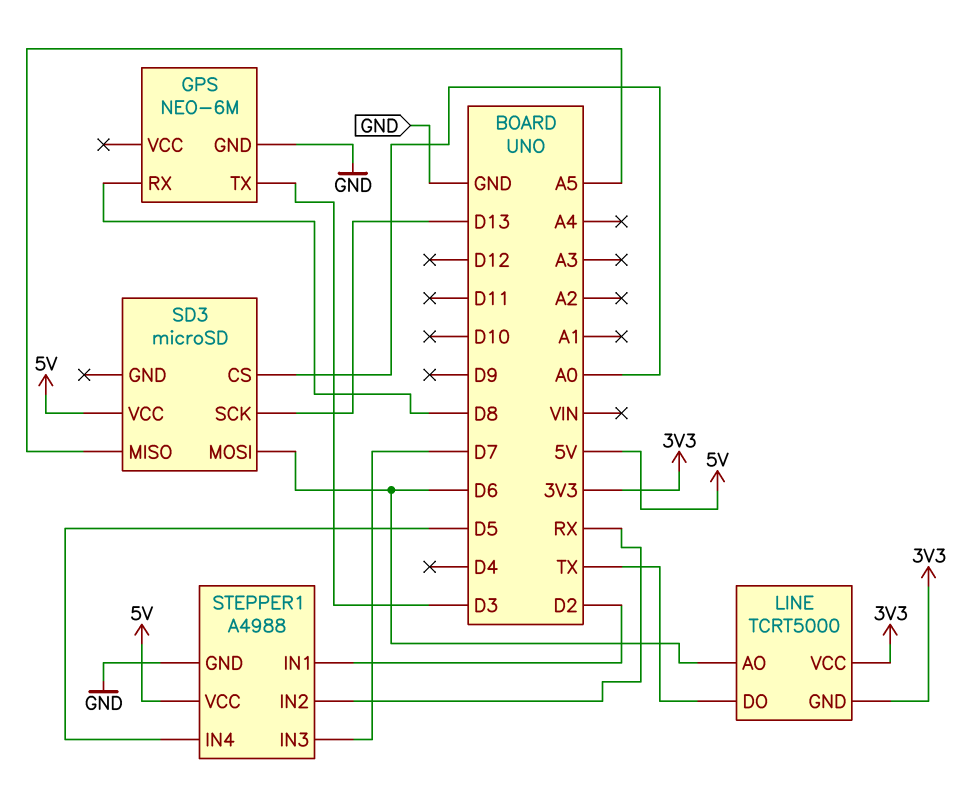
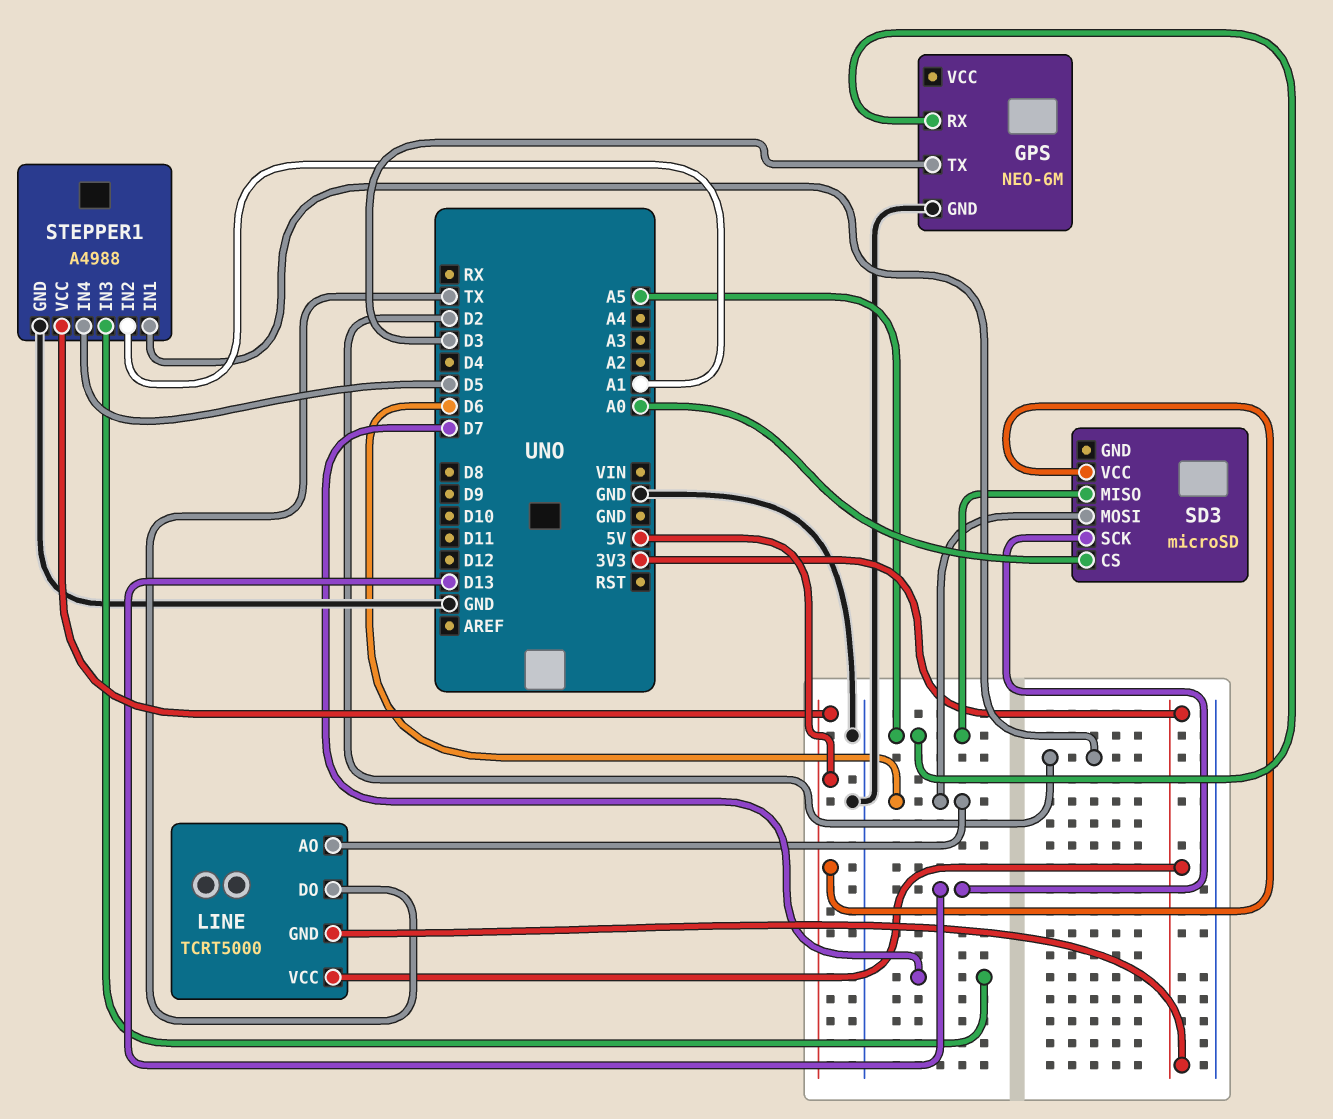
GPS pin RX: D8 -> A5
STEPPER1 pin IN2: RX -> A1

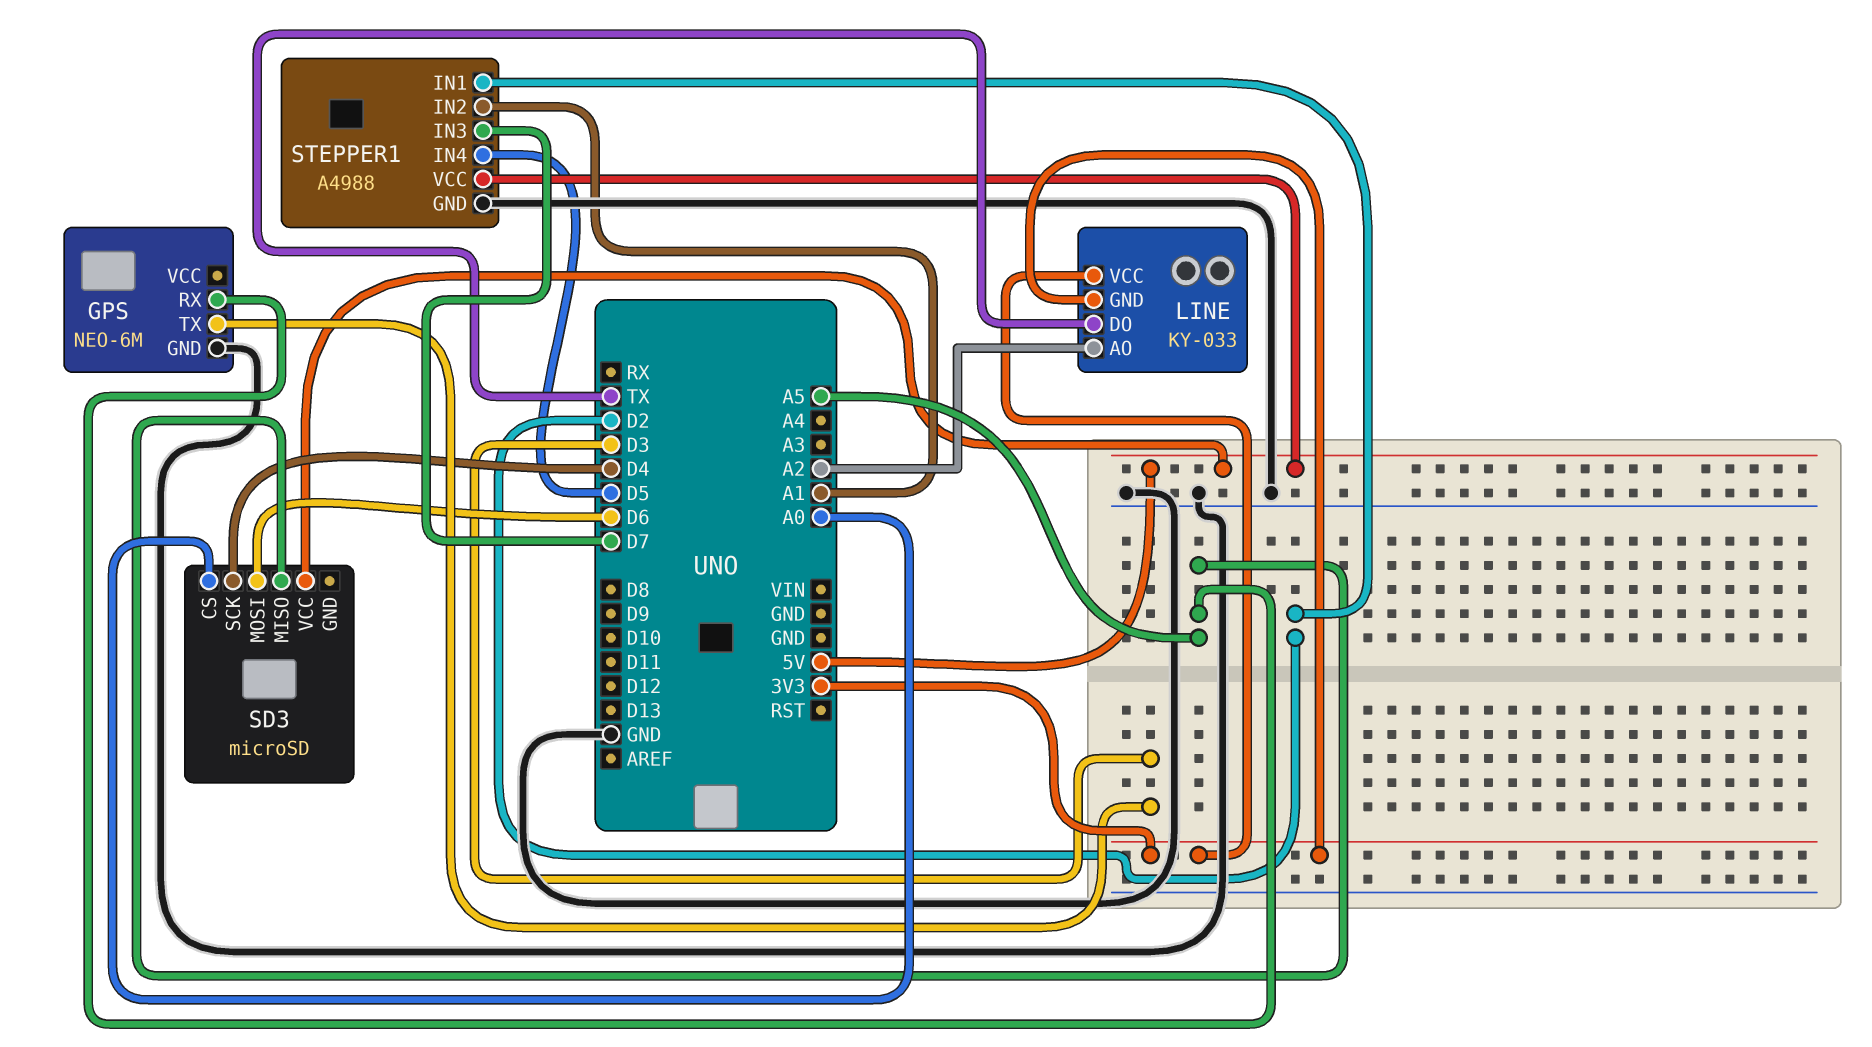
LINE: TCRT5000 -> KY-033
LINE pin AO: D6 -> A2
SD3 pin SCK: D13 -> D4

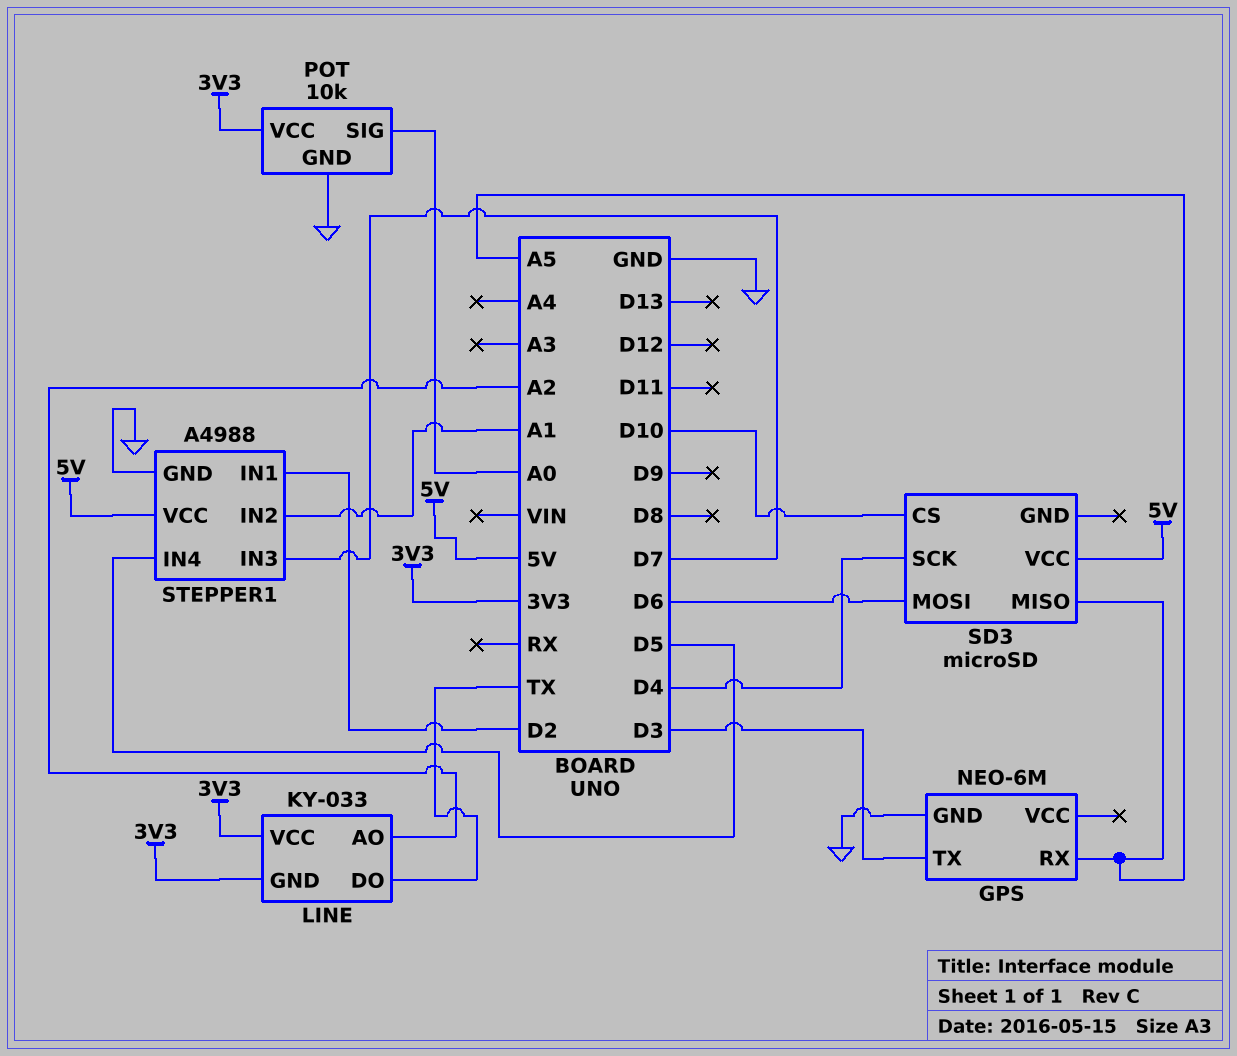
POT: none -> 10k
POT pin GND: none -> GND
POT pin SIG: none -> A0
POT pin VCC: none -> 3V3
SD3 pin CS: A0 -> D10

